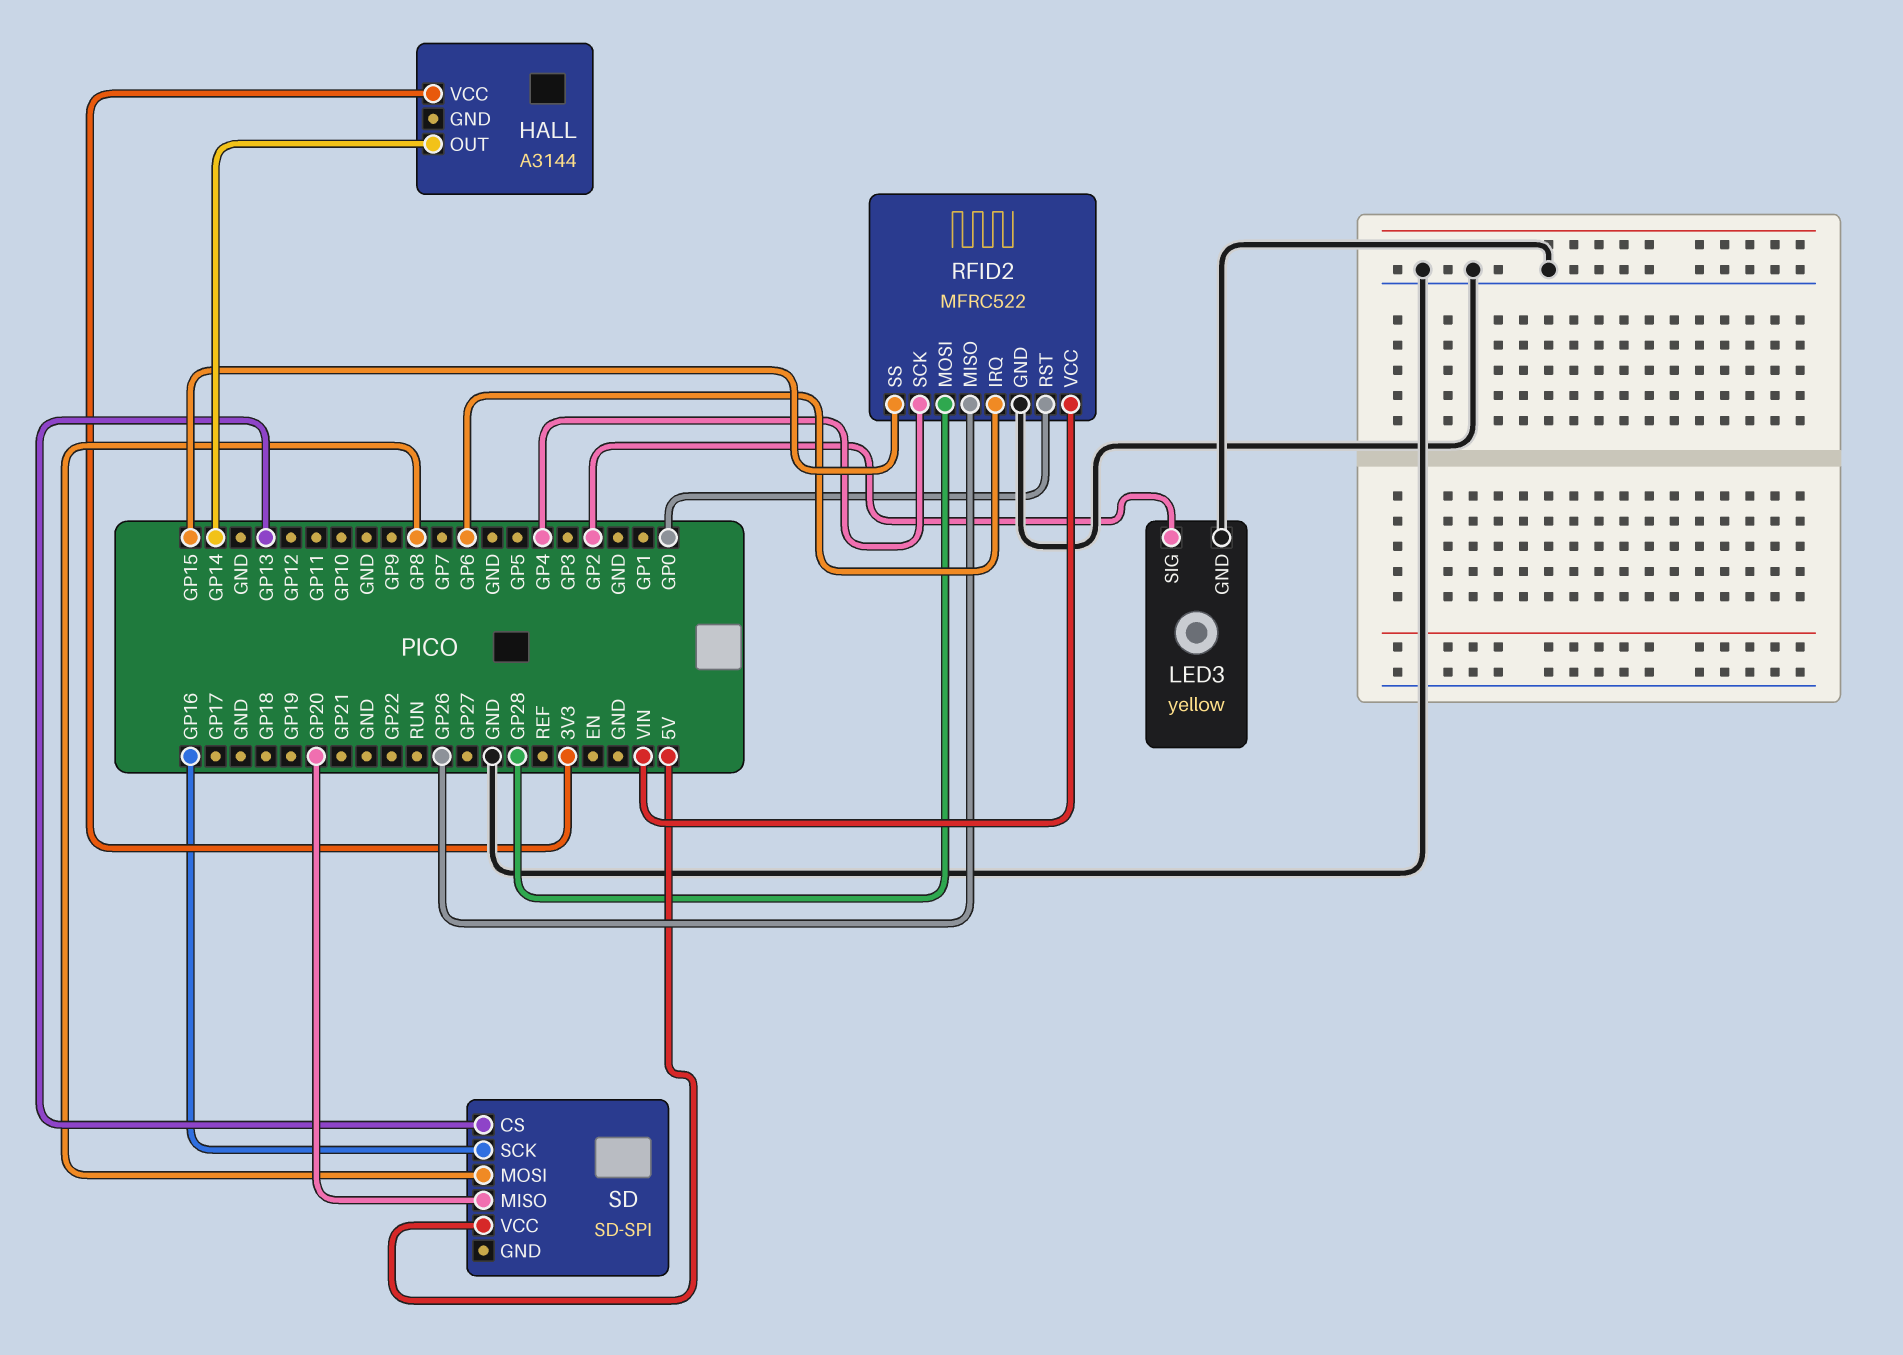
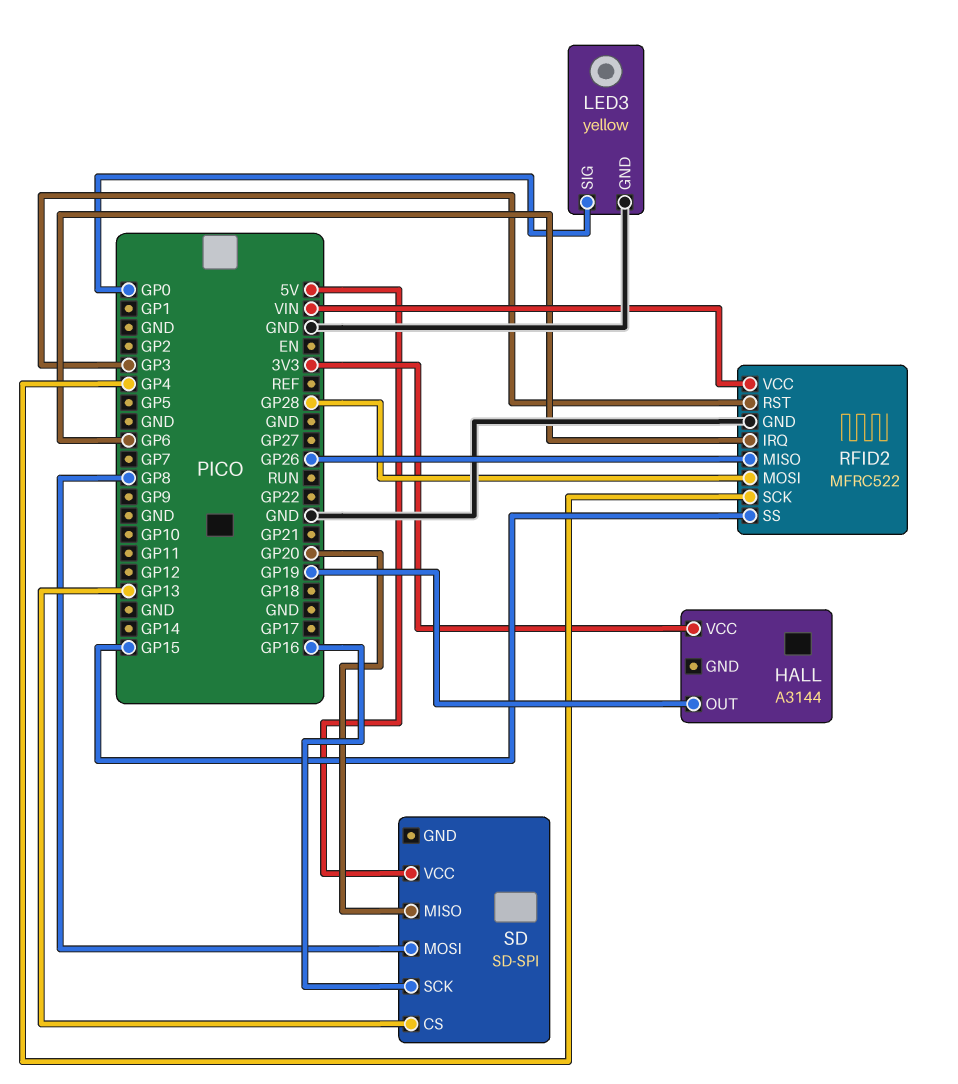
HALL pin OUT: GP14 -> GP19
LED3 pin SIG: GP2 -> GP0
RFID2 pin RST: GP0 -> GP3

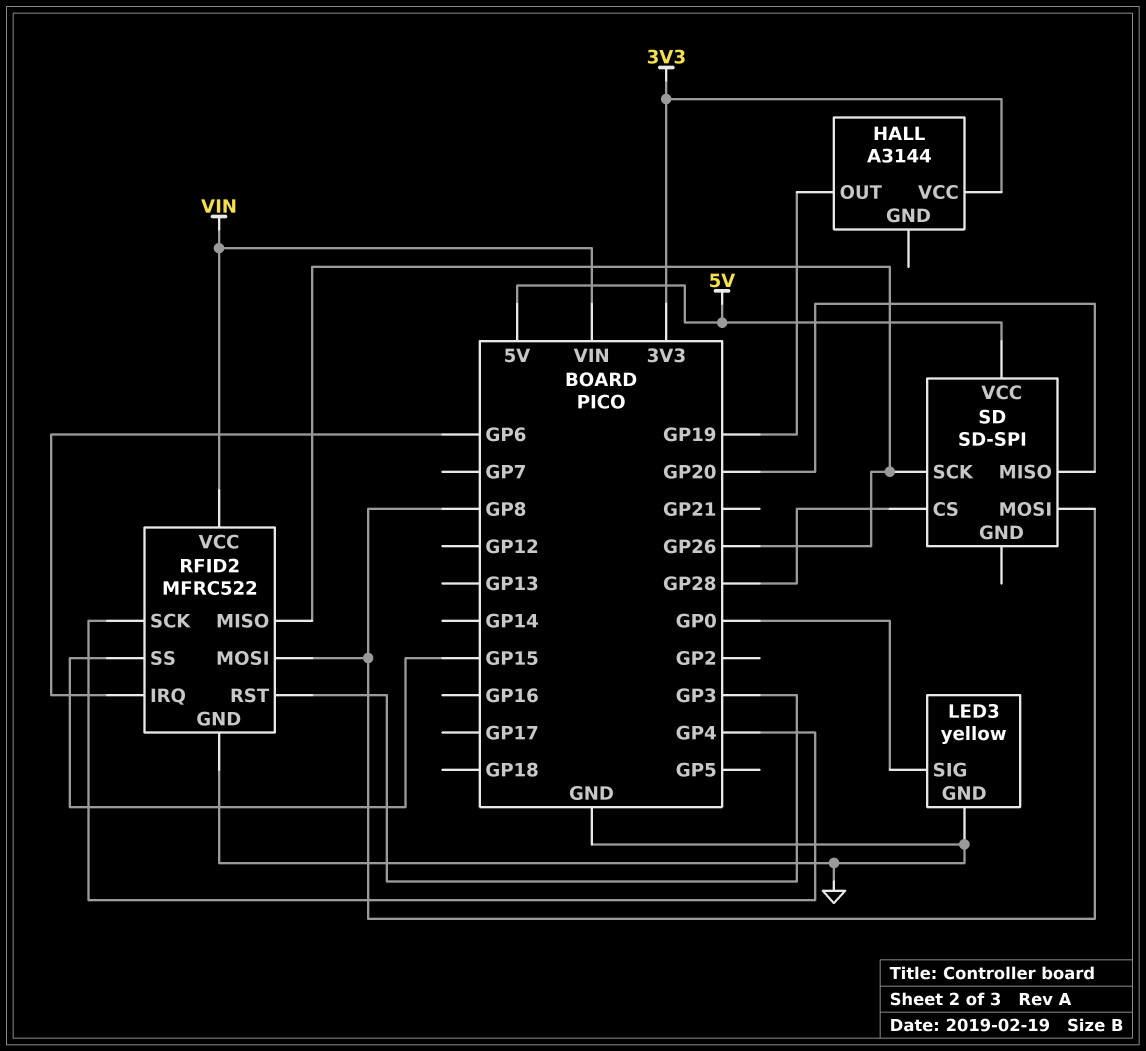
RFID2 pin MOSI: GP28 -> GP8
SD pin CS: GP13 -> GP28
SD pin SCK: GP16 -> GP26

